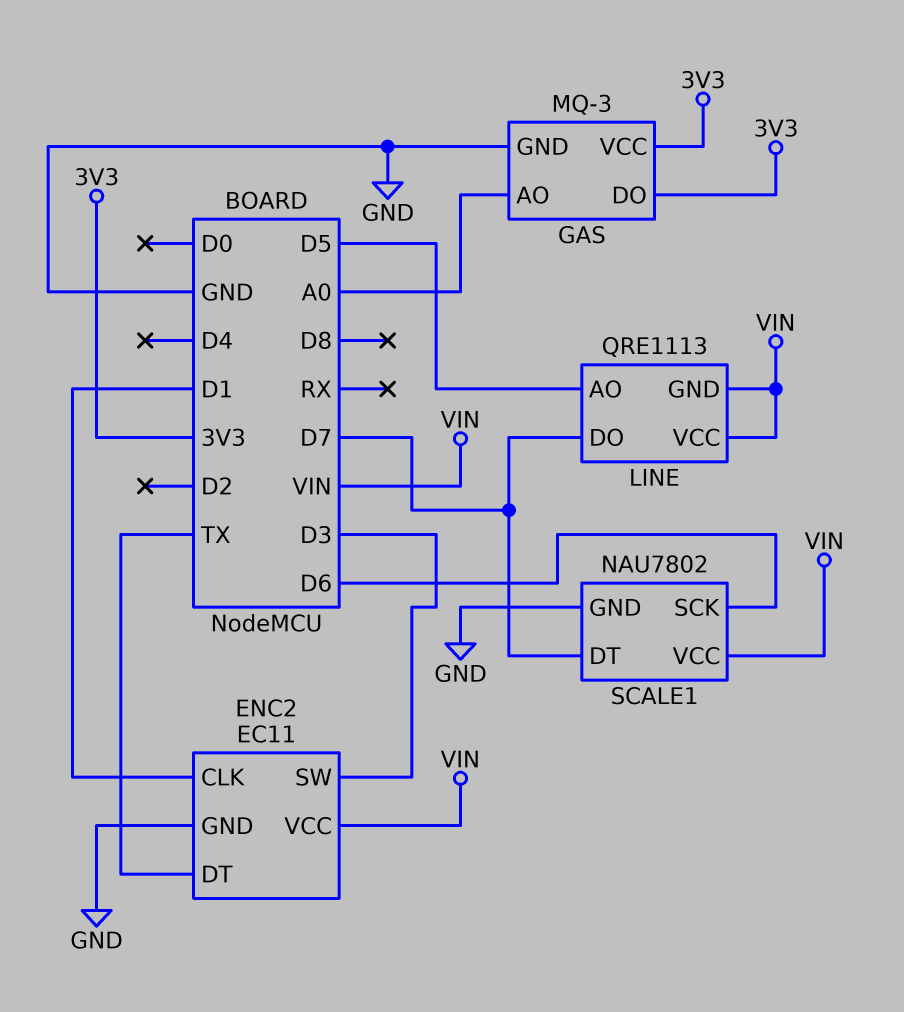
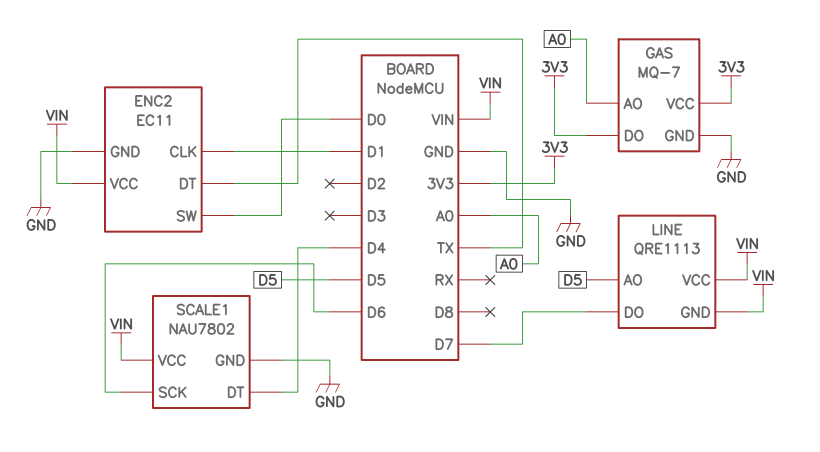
ENC2 pin SW: D3 -> D0
GAS: MQ-3 -> MQ-7
SCALE1 pin DT: D7 -> D4

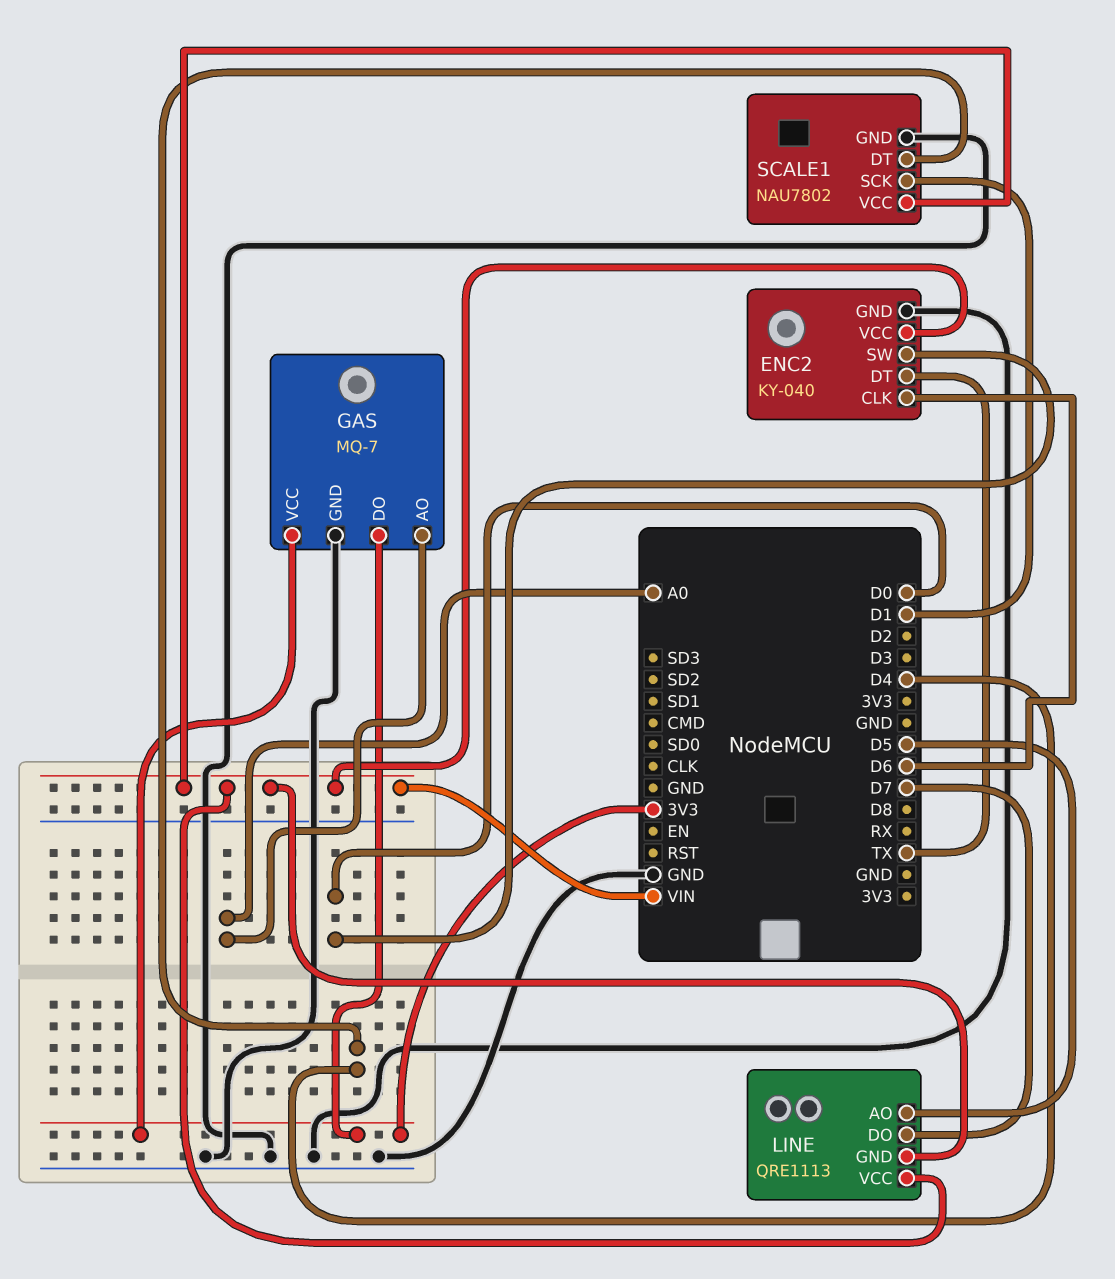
ENC2: EC11 -> KY-040
ENC2 pin CLK: D1 -> D6
SCALE1 pin SCK: D6 -> D1

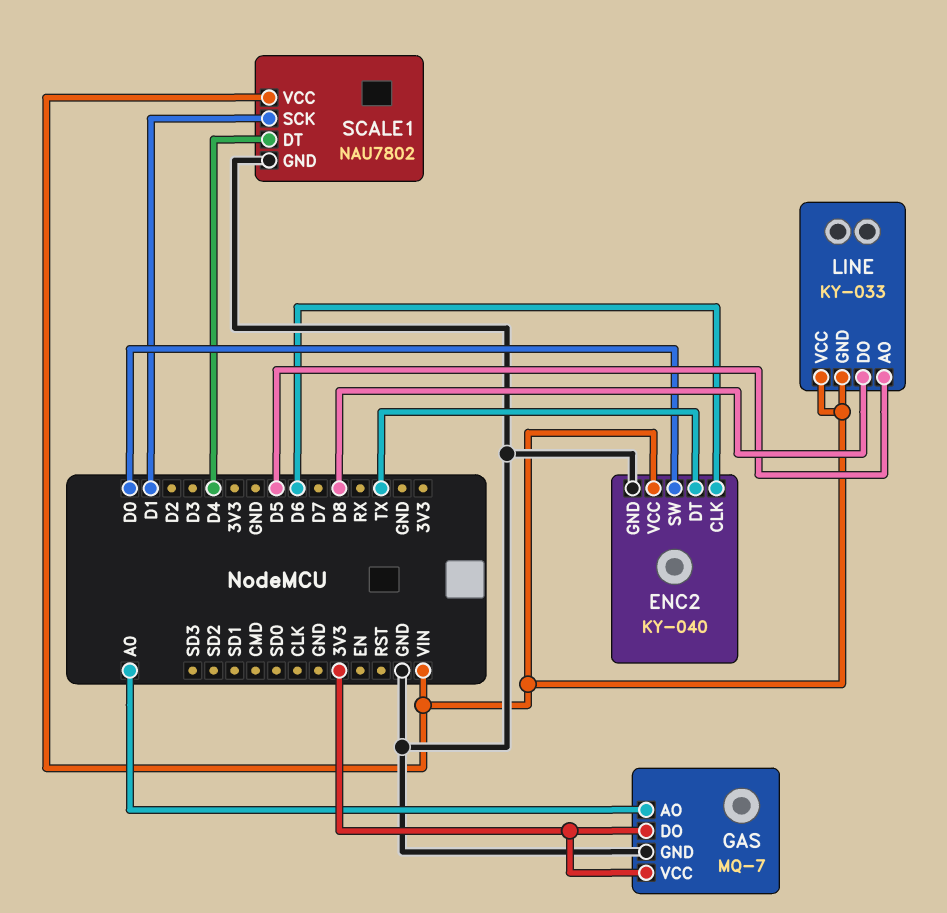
LINE: QRE1113 -> KY-033
LINE pin DO: D7 -> D8

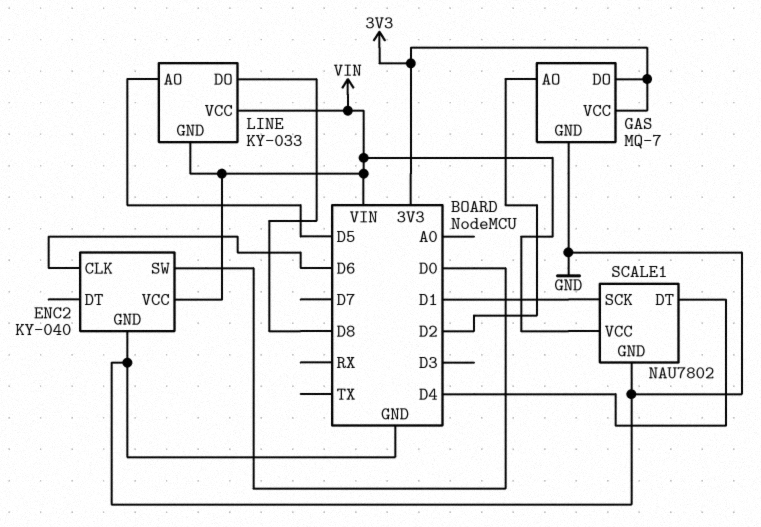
ENC2 pin DT: TX -> none
GAS pin AO: A0 -> D2

